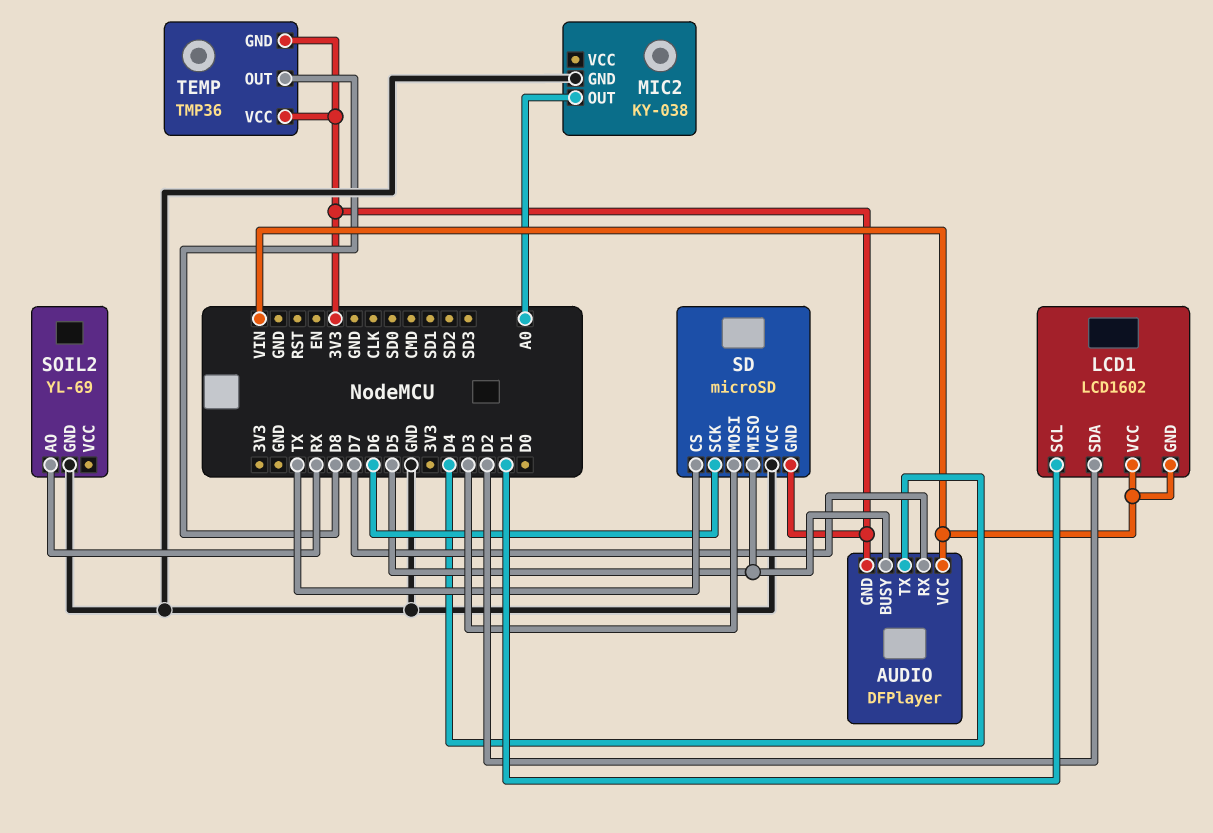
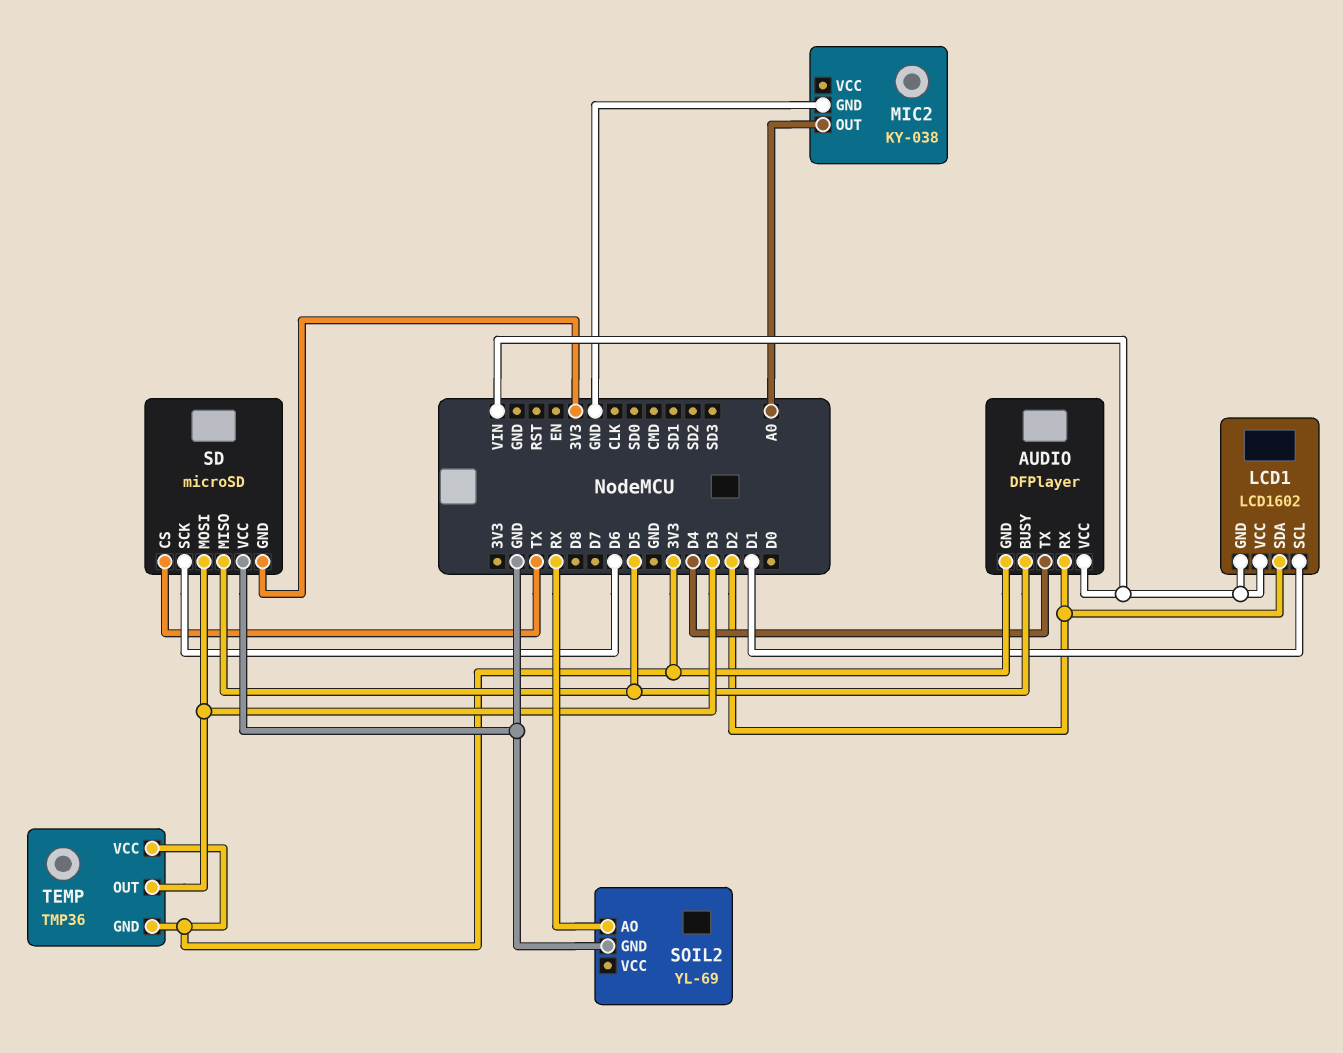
AUDIO pin RX: D7 -> D2
TEMP pin OUT: D8 -> D3

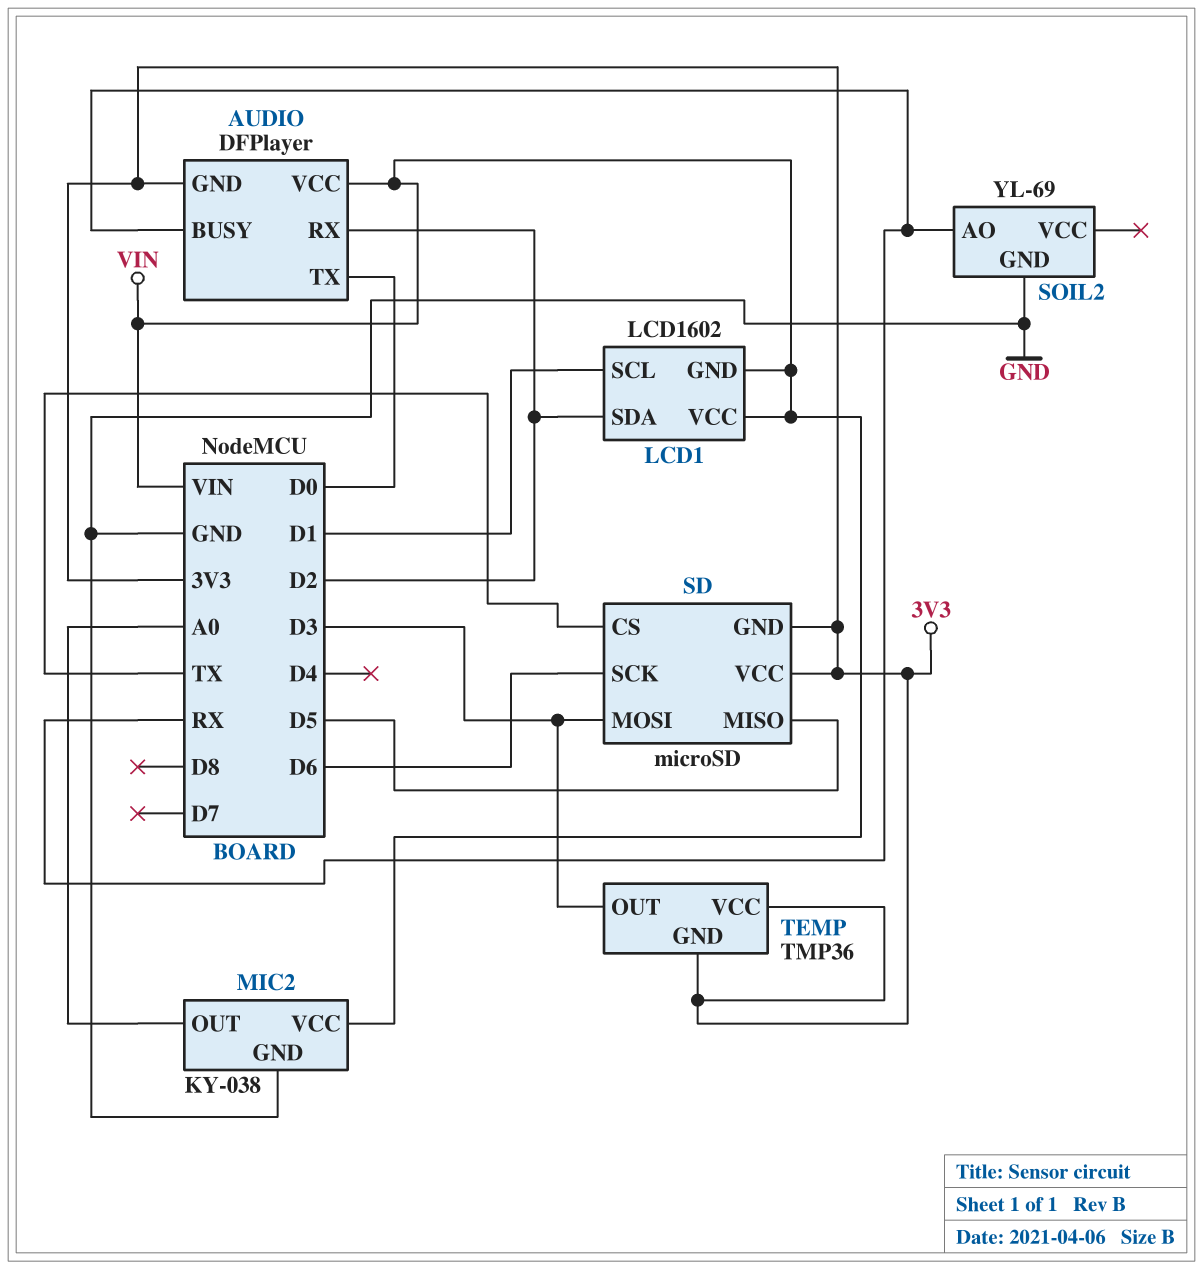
AUDIO pin BUSY: D5 -> RX
AUDIO pin TX: D4 -> D0
MIC2 pin VCC: none -> VIN
SD pin VCC: GND -> 3V3

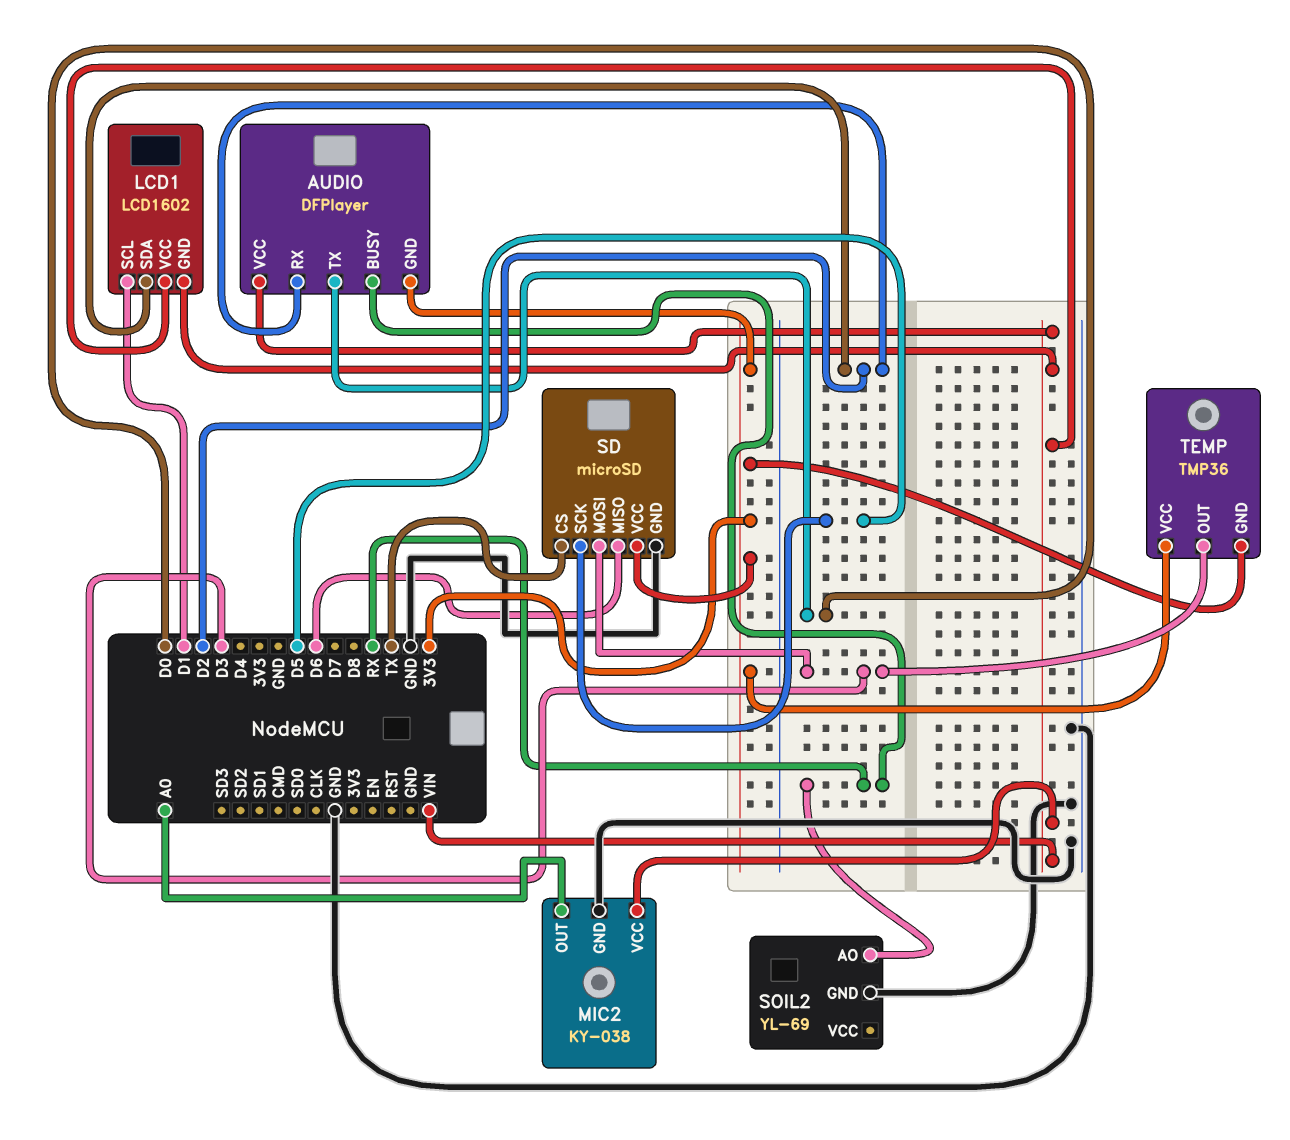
SD pin GND: 3V3 -> GND
SD pin MISO: D5 -> D6
SD pin SCK: D6 -> D5

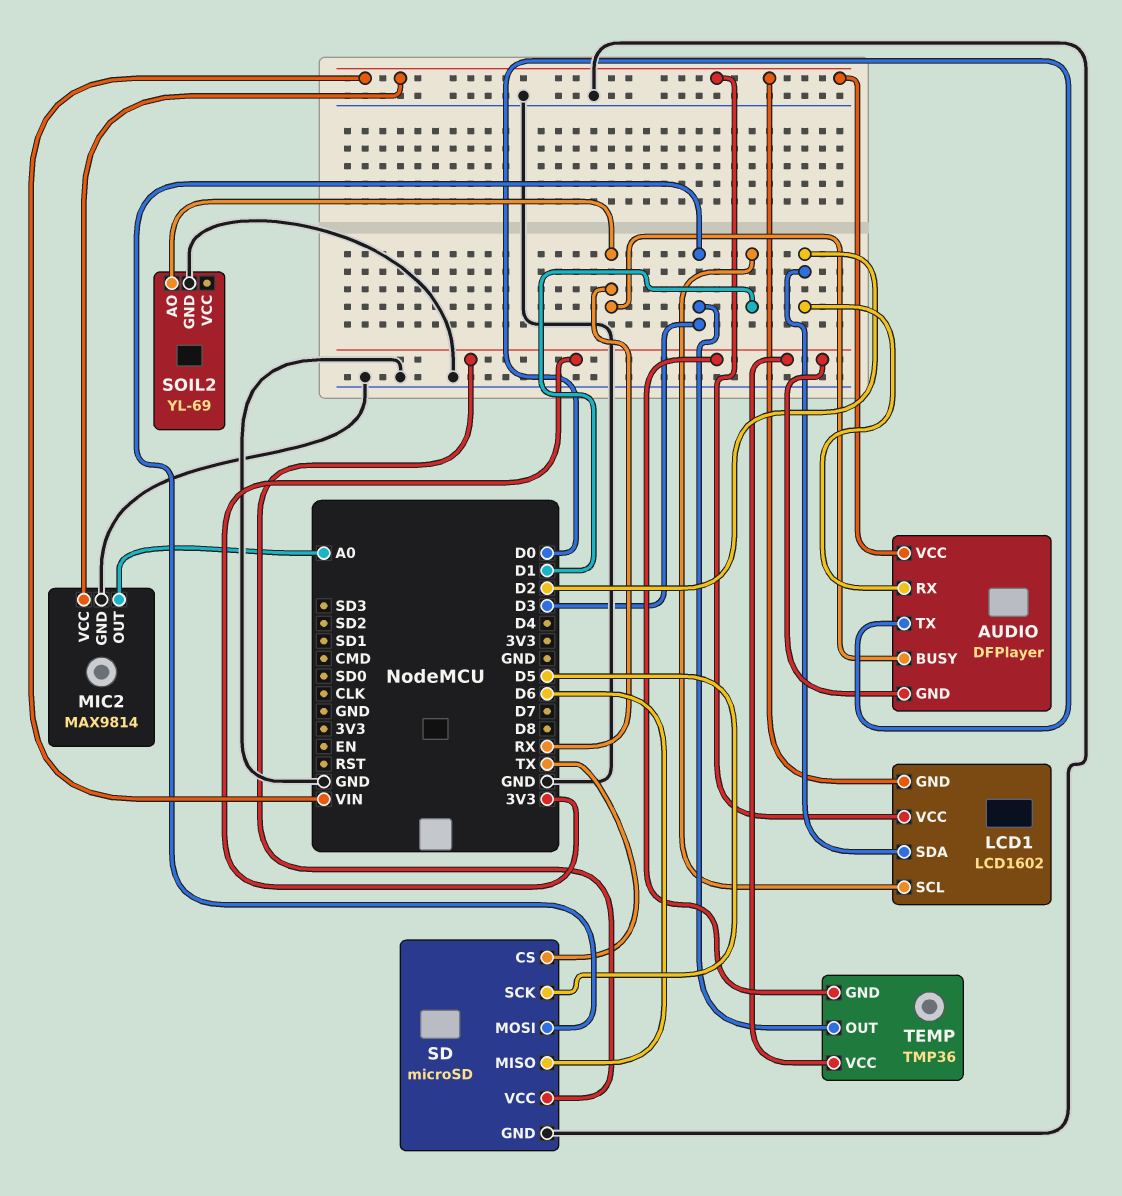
MIC2: KY-038 -> MAX9814

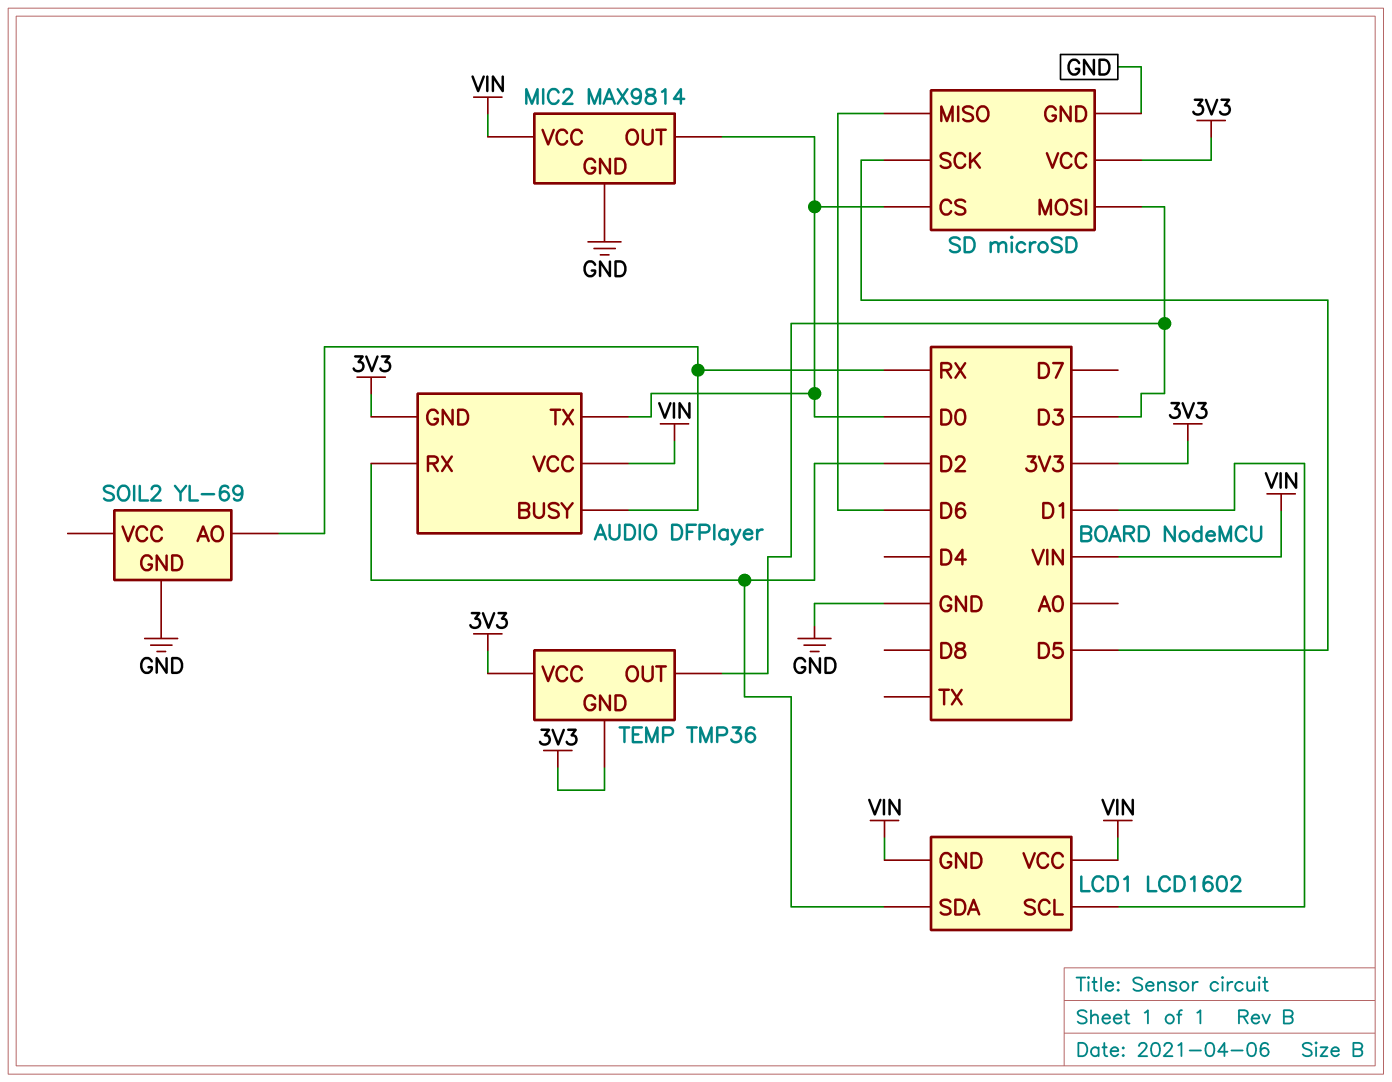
MIC2 pin OUT: A0 -> D0
SD pin CS: TX -> D0

